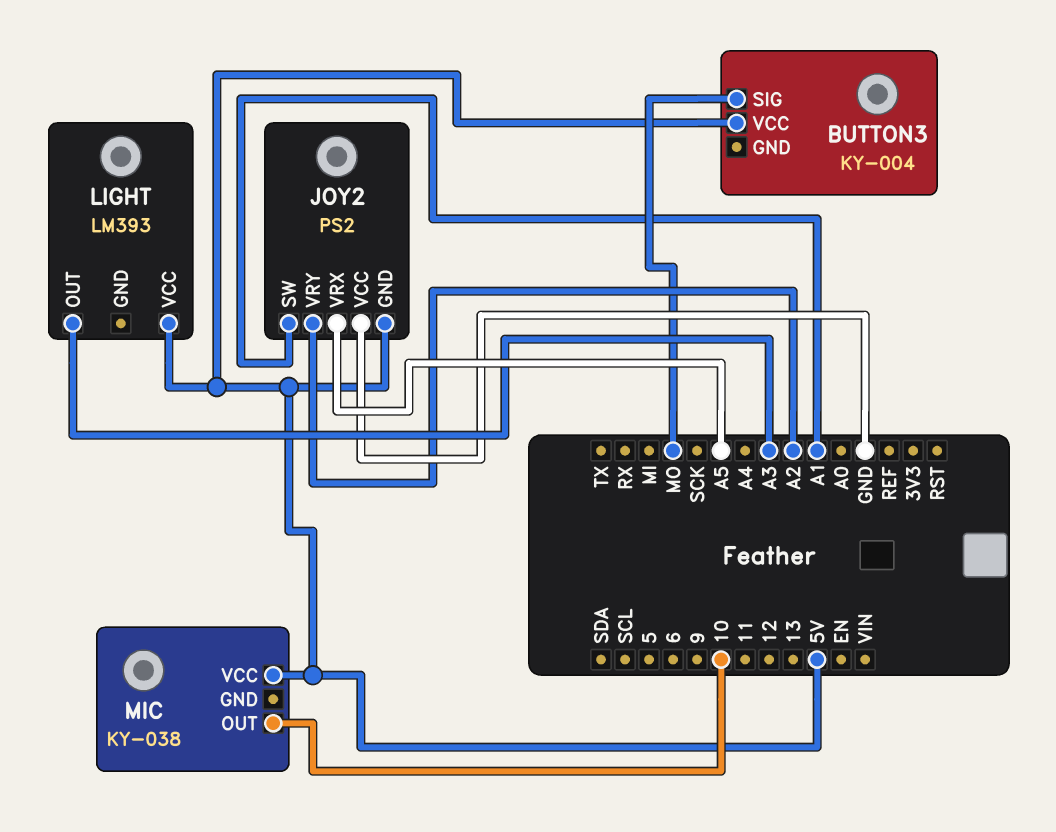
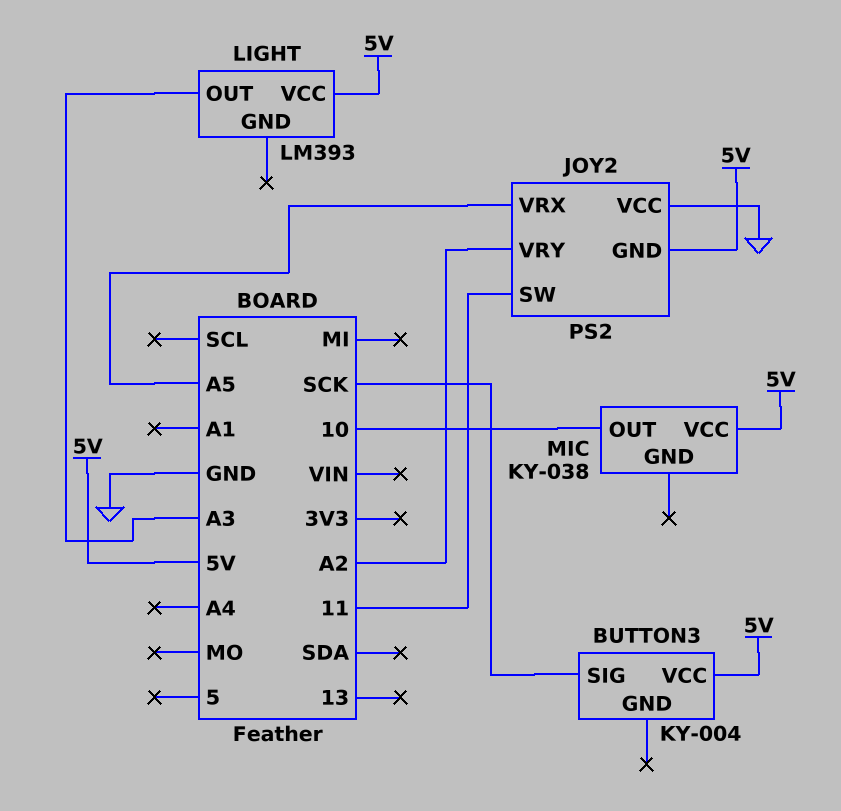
BUTTON3 pin SIG: MO -> SCK
JOY2 pin SW: A1 -> 11

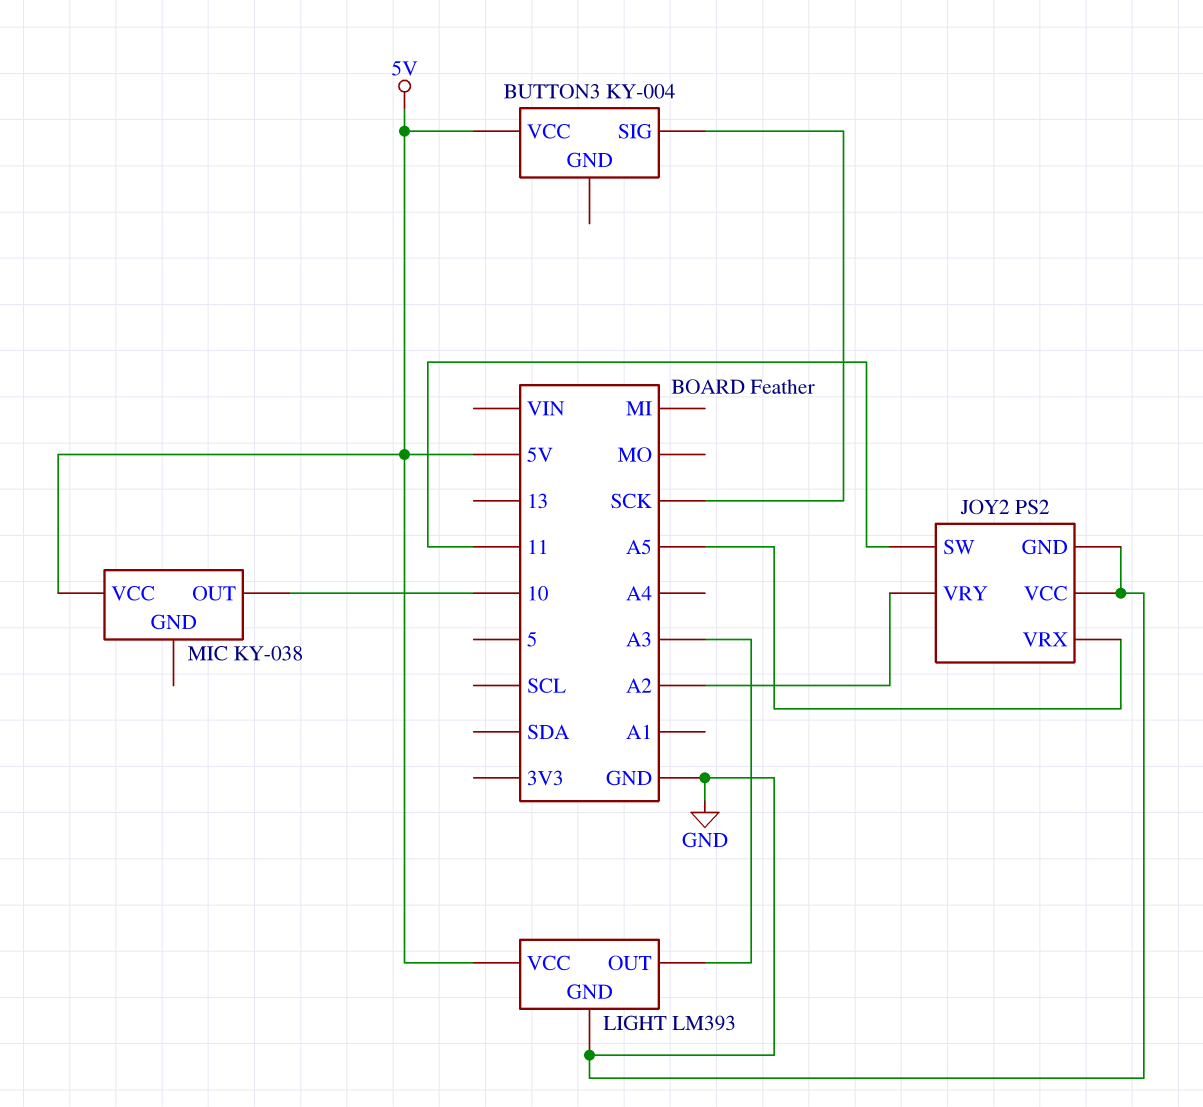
JOY2 pin GND: 5V -> GND
LIGHT pin GND: none -> GND

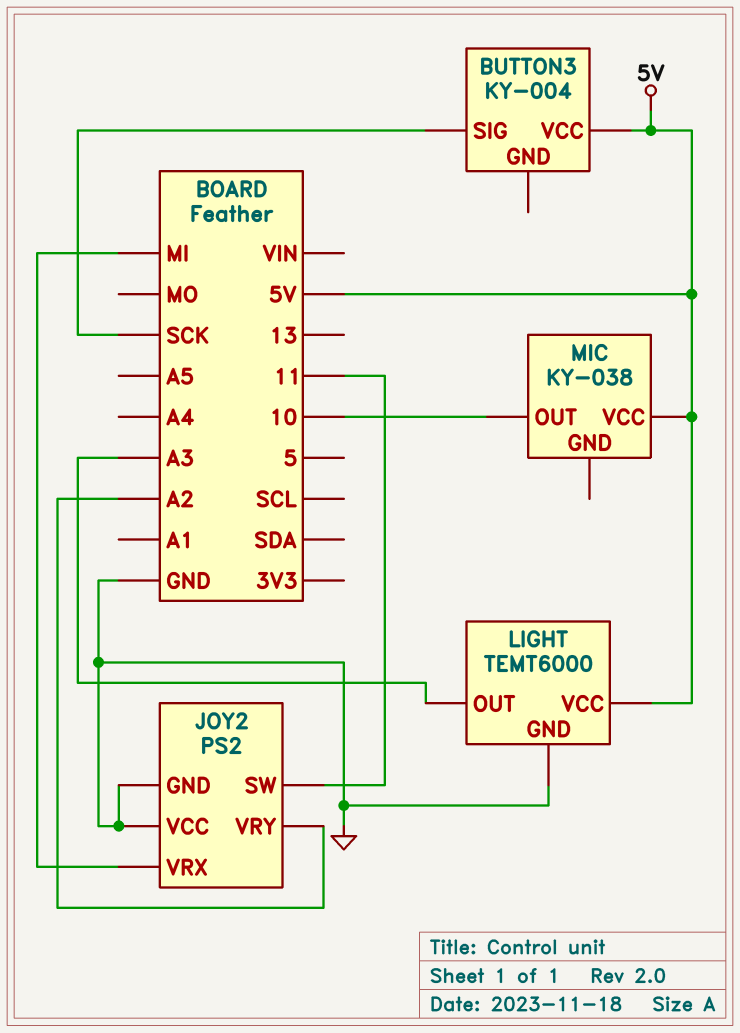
JOY2 pin VRX: A5 -> MI
LIGHT: LM393 -> TEMT6000

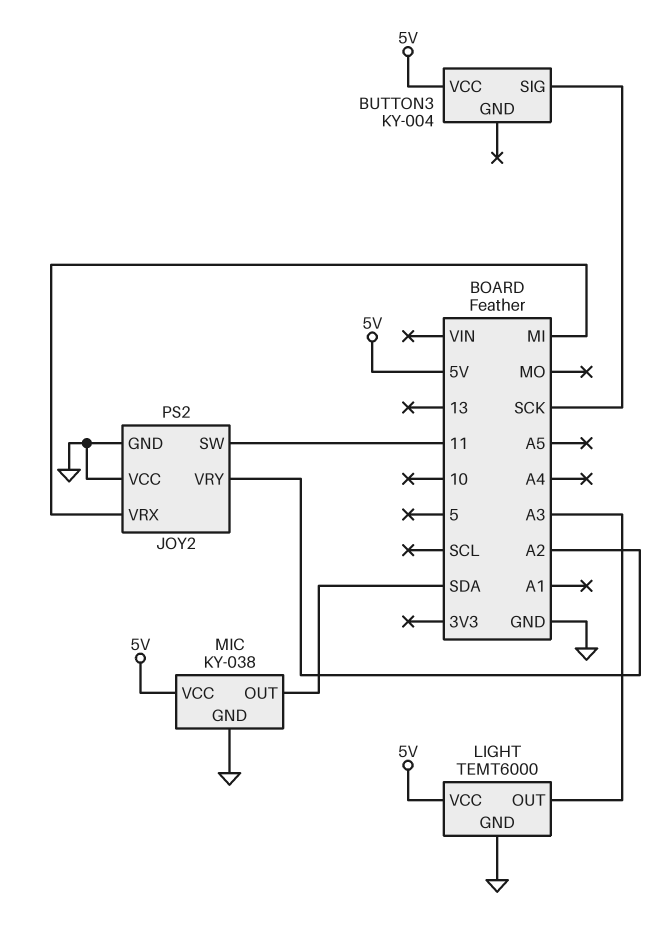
MIC pin GND: none -> GND
MIC pin OUT: 10 -> SDA

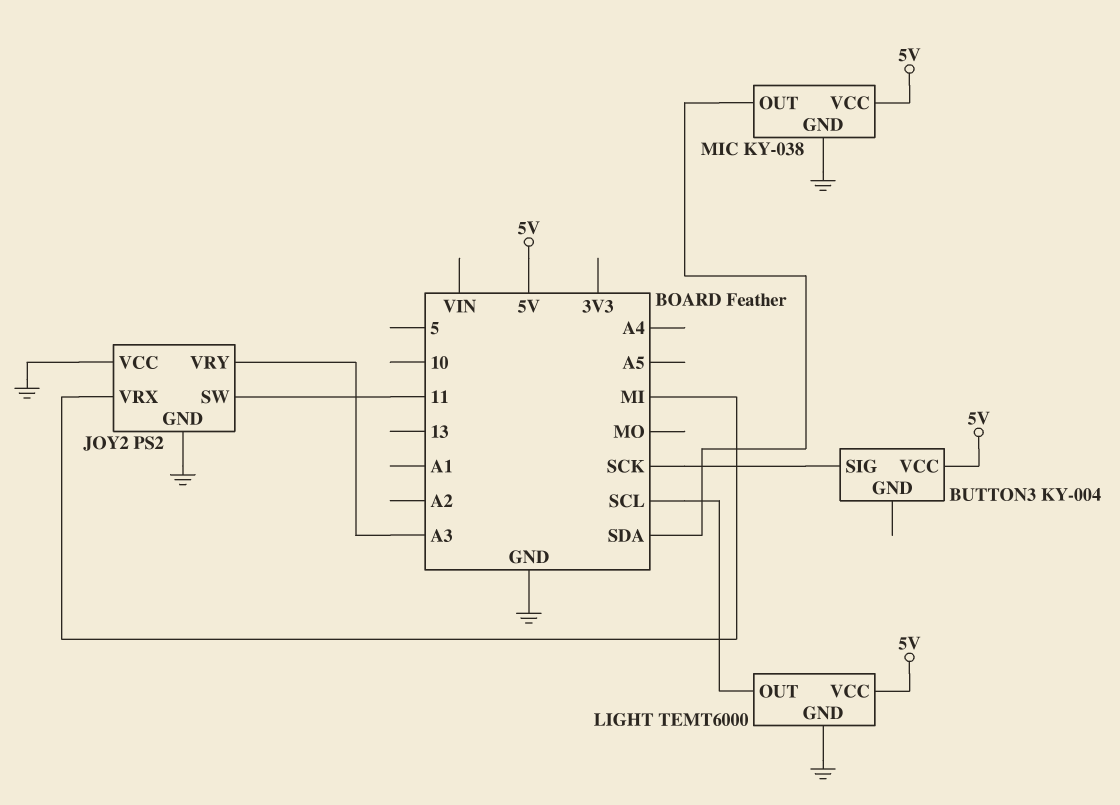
JOY2 pin VRY: A2 -> A3
LIGHT pin OUT: A3 -> SCL

